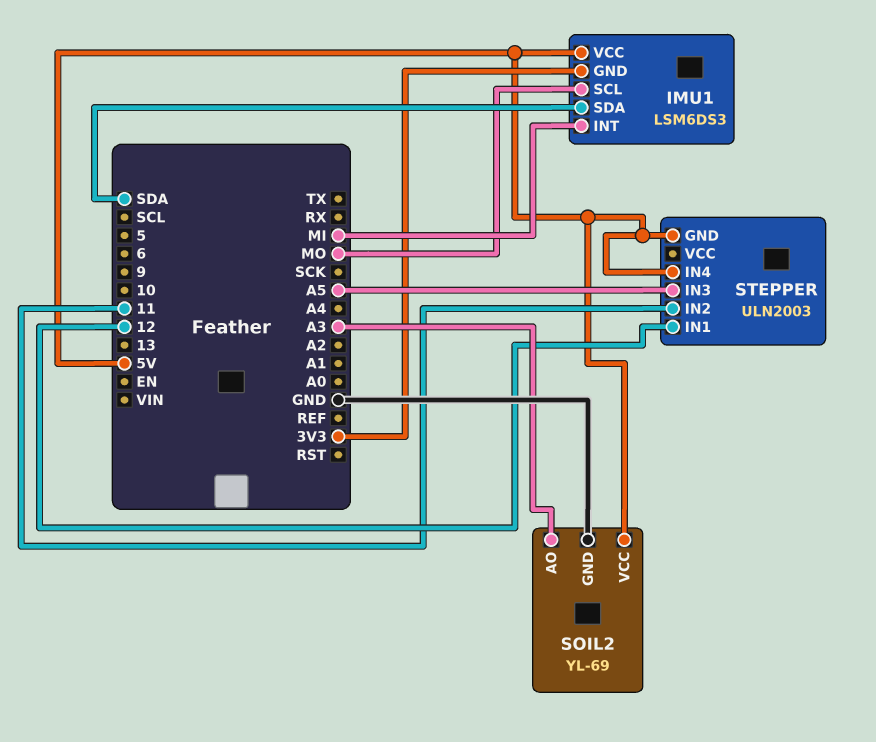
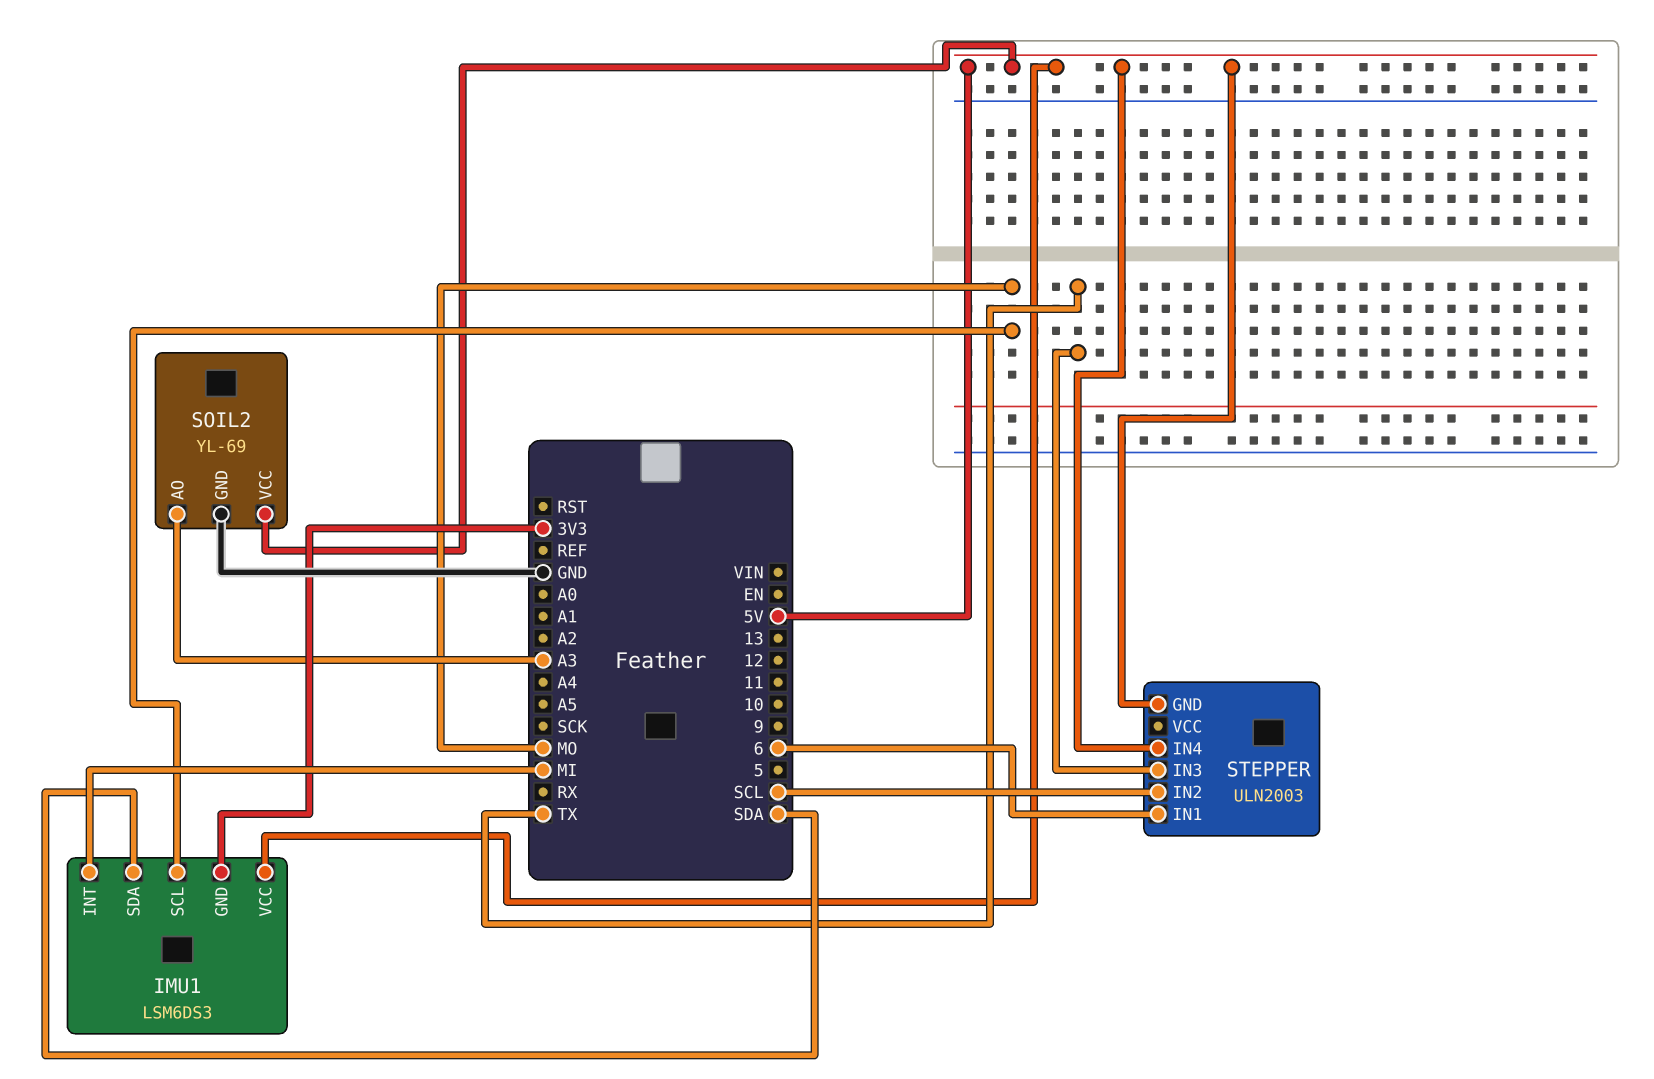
STEPPER pin IN1: 12 -> 6
STEPPER pin IN2: 11 -> SCL
STEPPER pin IN3: A5 -> TX

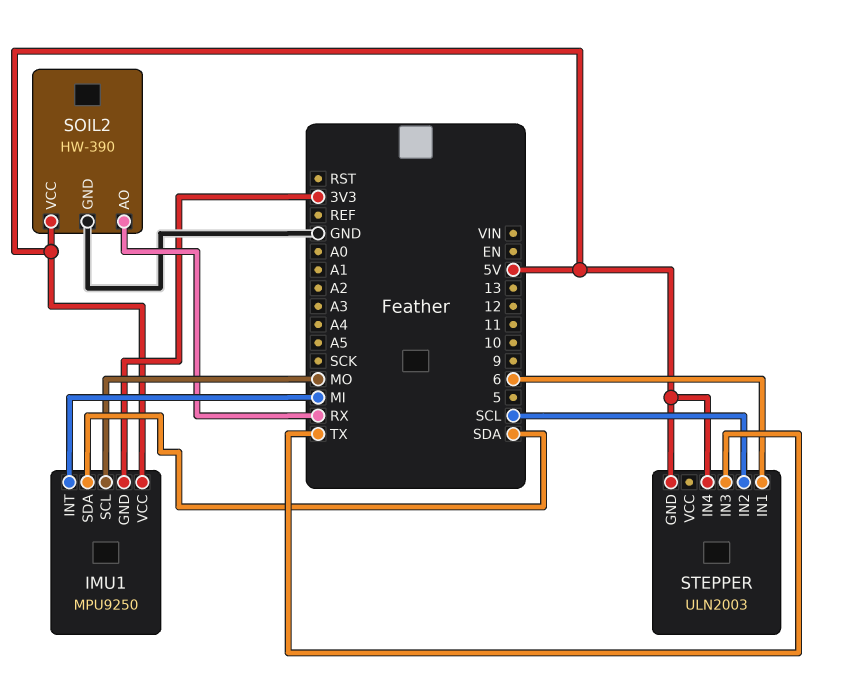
IMU1: LSM6DS3 -> MPU9250
SOIL2: YL-69 -> HW-390
SOIL2 pin AO: A3 -> RX

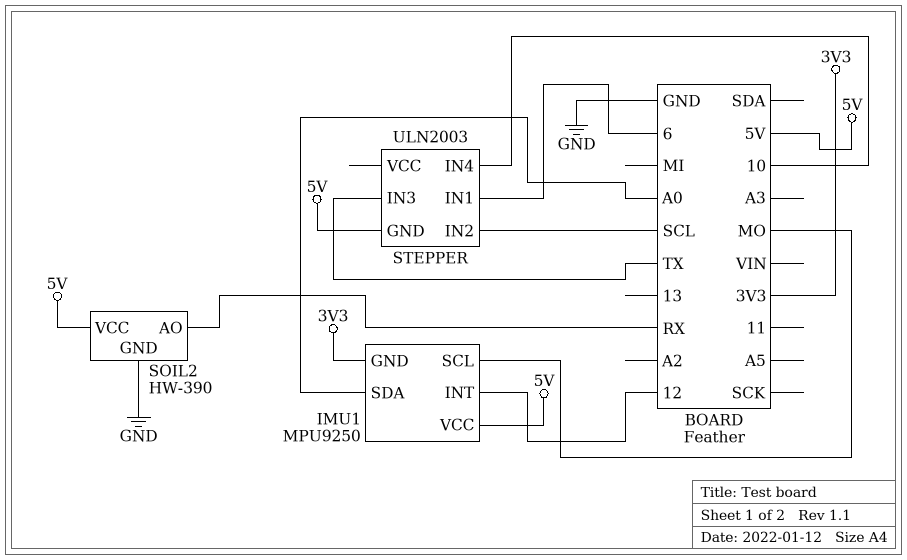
IMU1 pin INT: MI -> 12
IMU1 pin SDA: SDA -> A0
STEPPER pin IN4: 5V -> 10

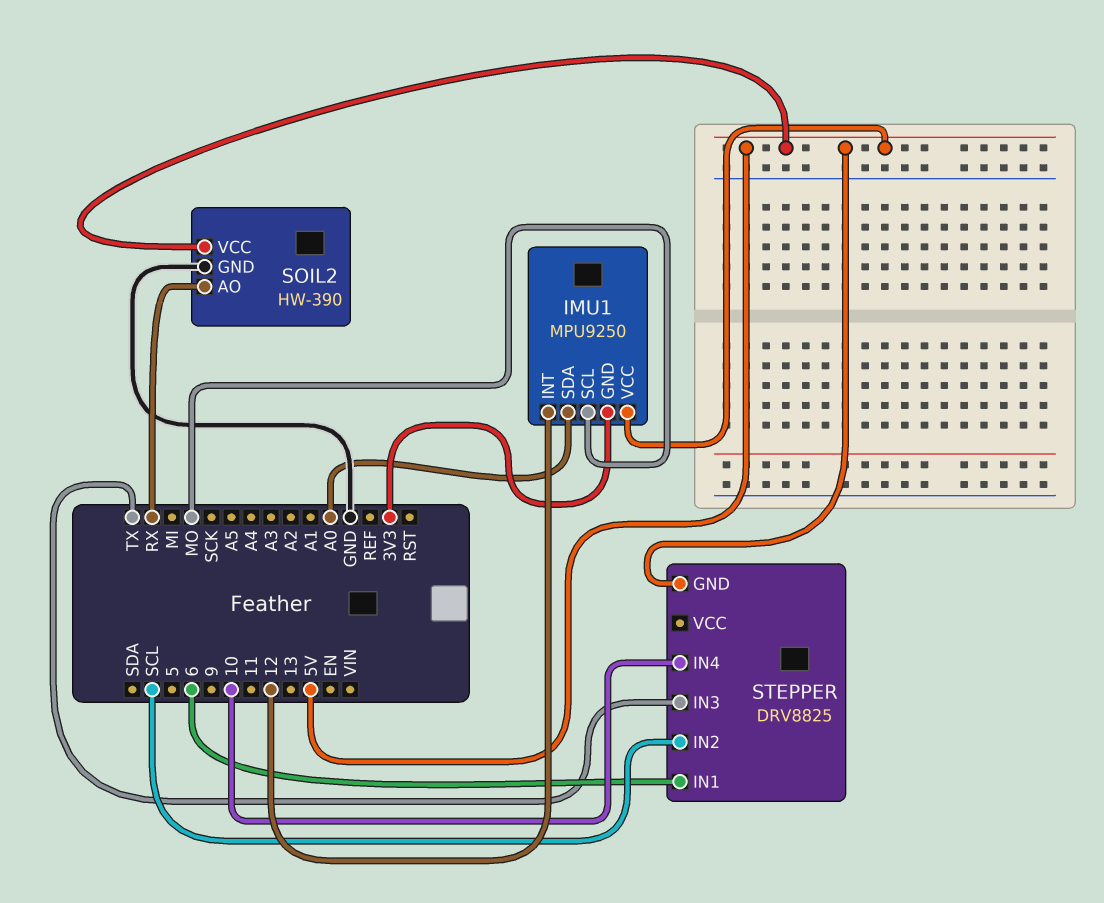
STEPPER: ULN2003 -> DRV8825

